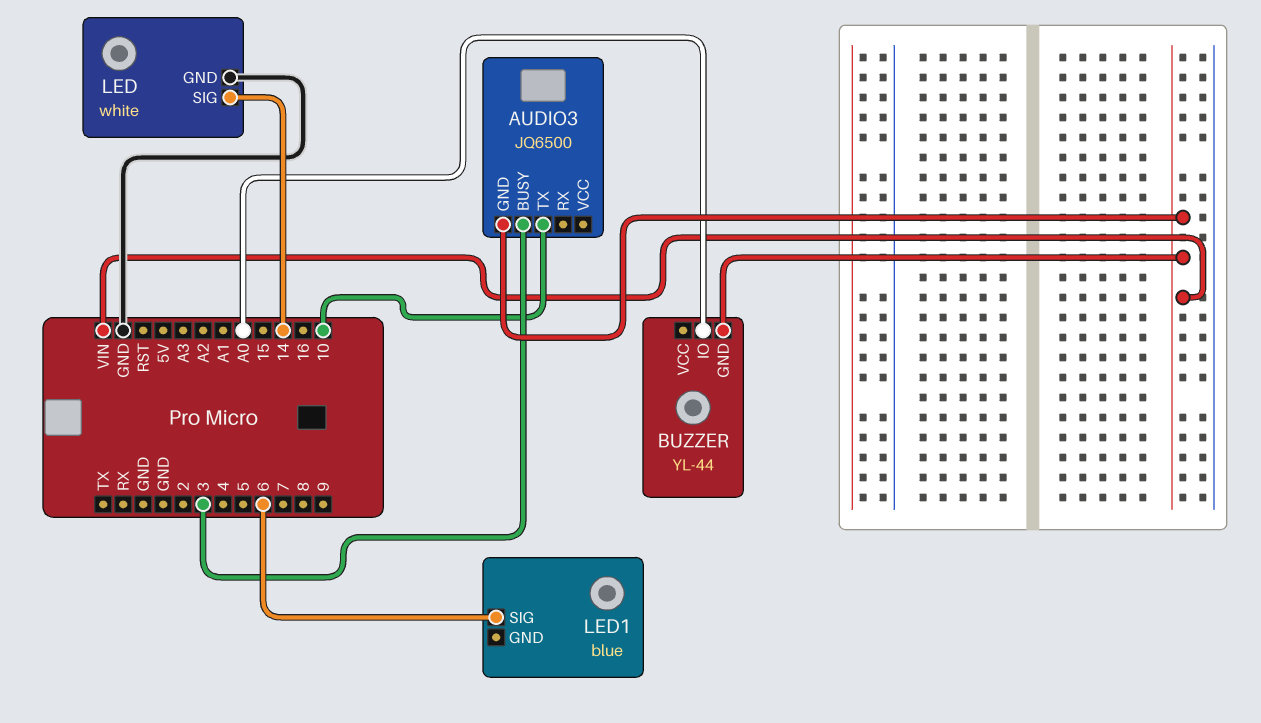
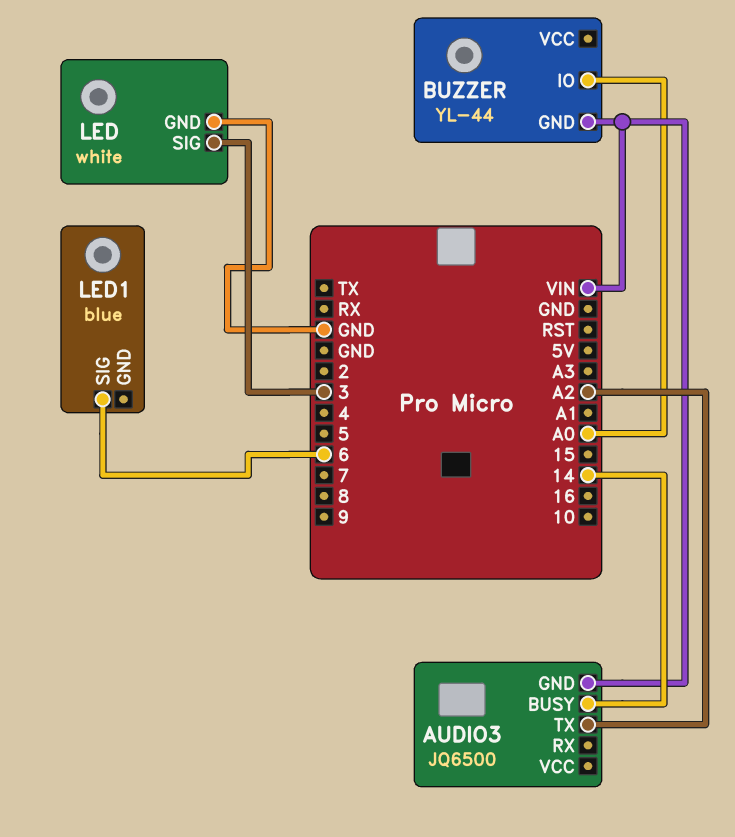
AUDIO3 pin BUSY: 3 -> 14
AUDIO3 pin TX: 10 -> A2
LED pin SIG: 14 -> 3

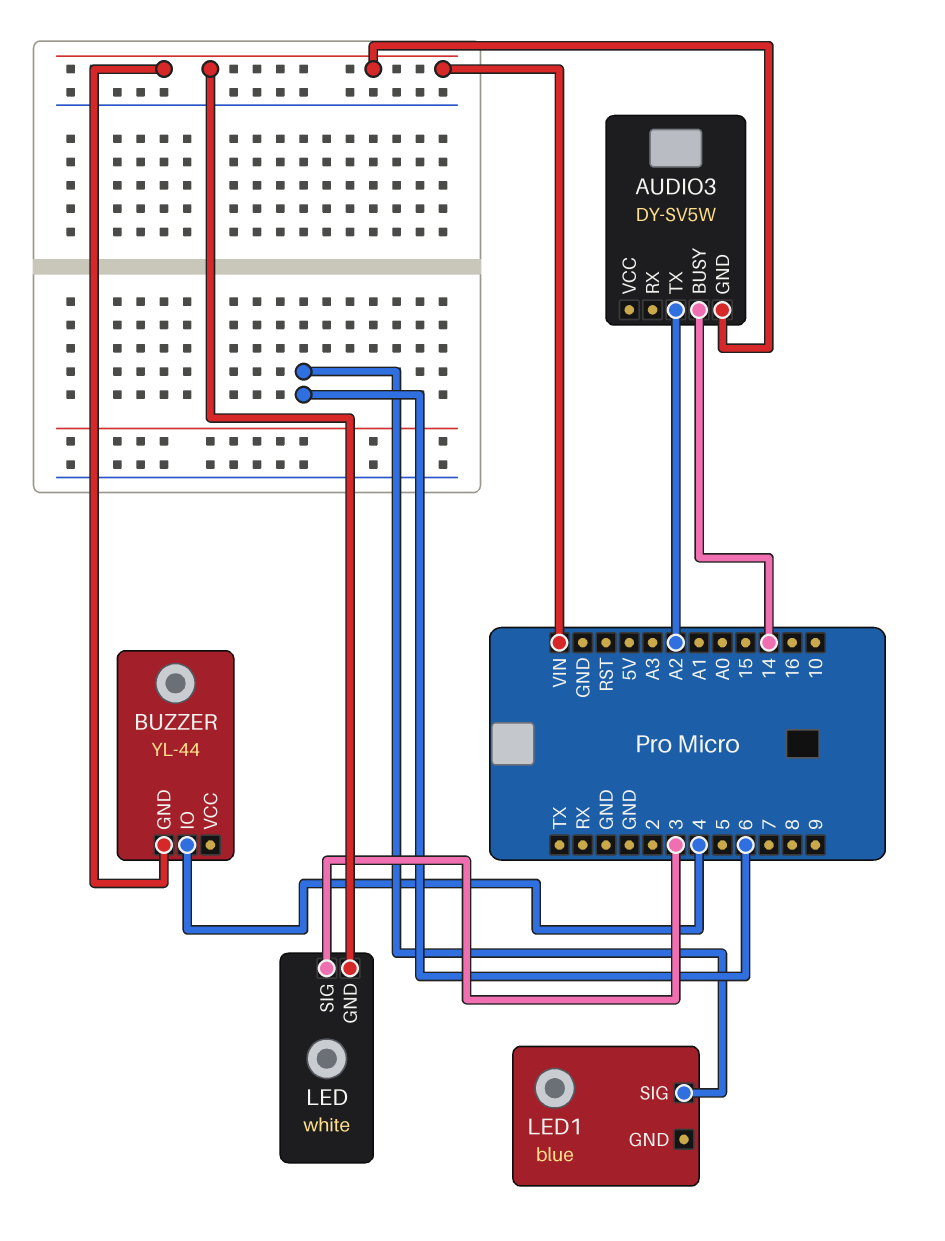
AUDIO3: JQ6500 -> DY-SV5W
BUZZER pin IO: A0 -> 4
LED pin GND: GND -> VIN

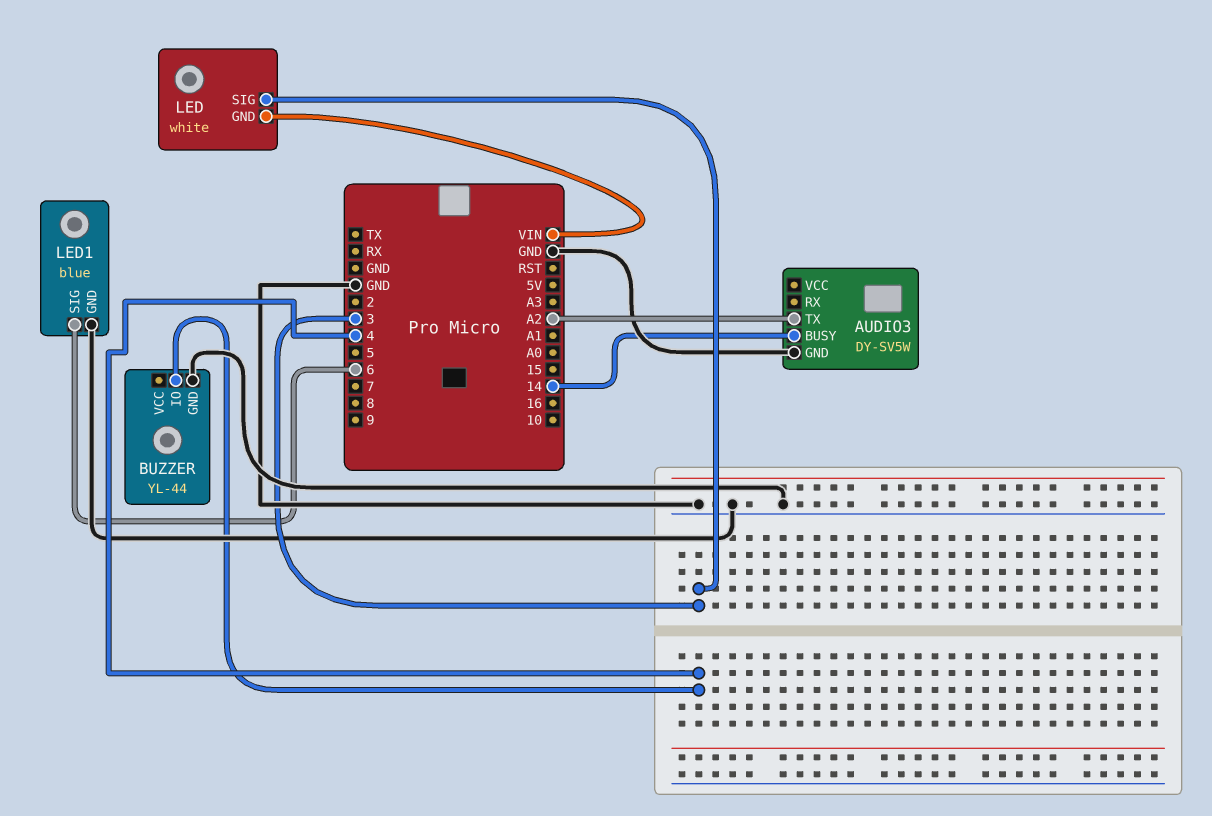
AUDIO3 pin GND: VIN -> GND
BUZZER pin GND: VIN -> GND
LED1 pin GND: none -> GND

